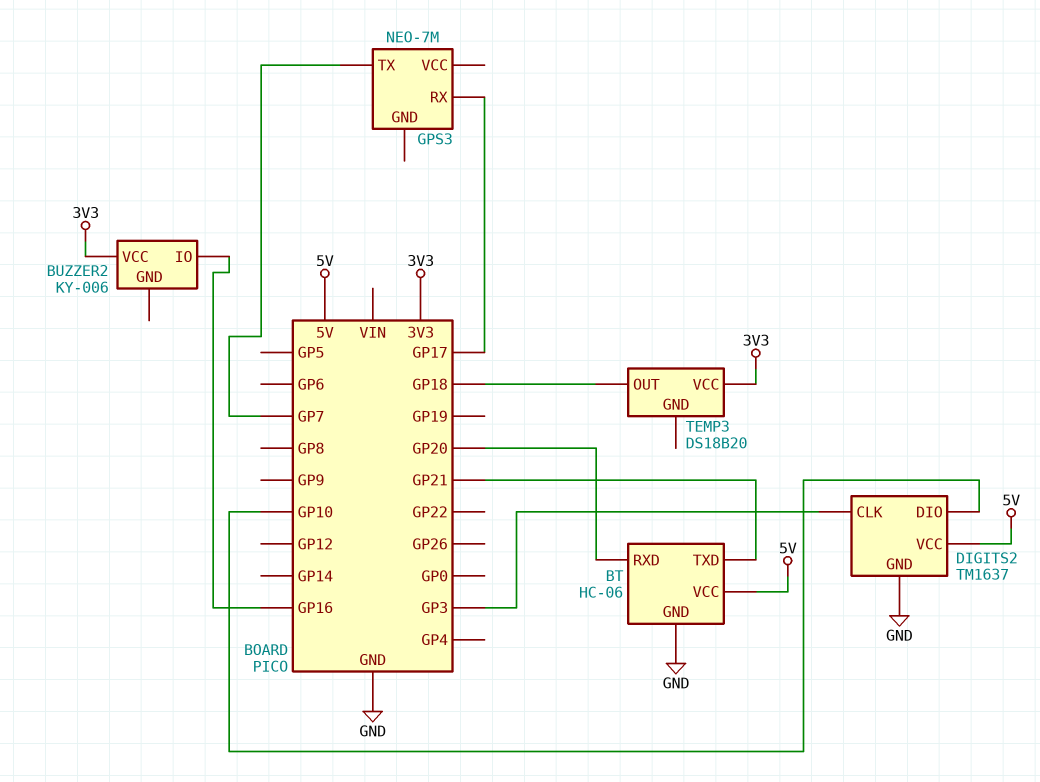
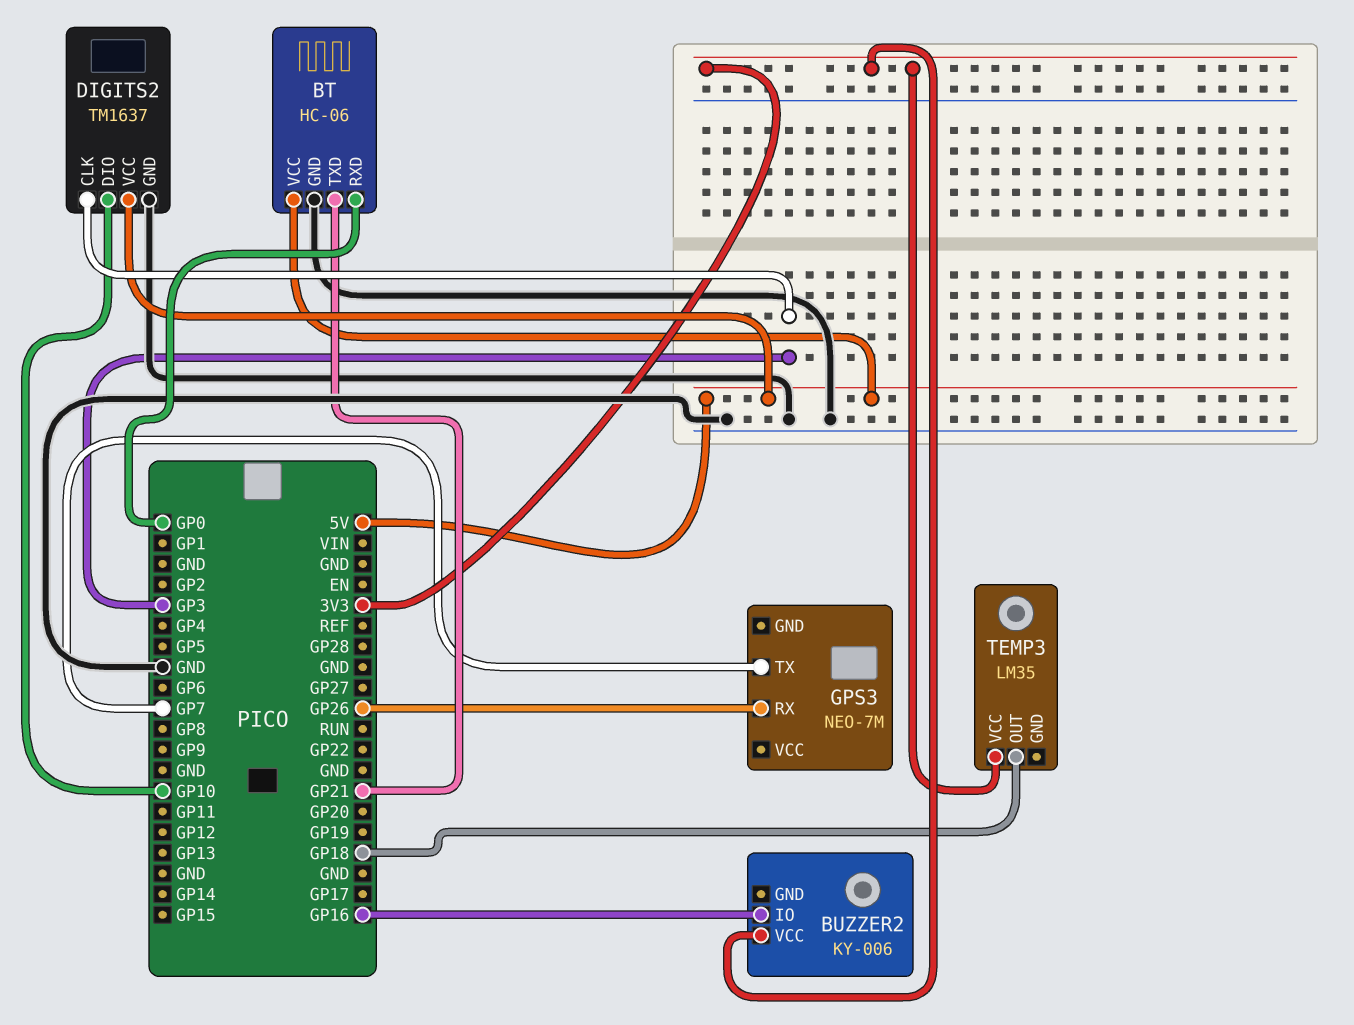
BT pin RXD: GP20 -> GP0
GPS3 pin RX: GP17 -> GP26
TEMP3: DS18B20 -> LM35

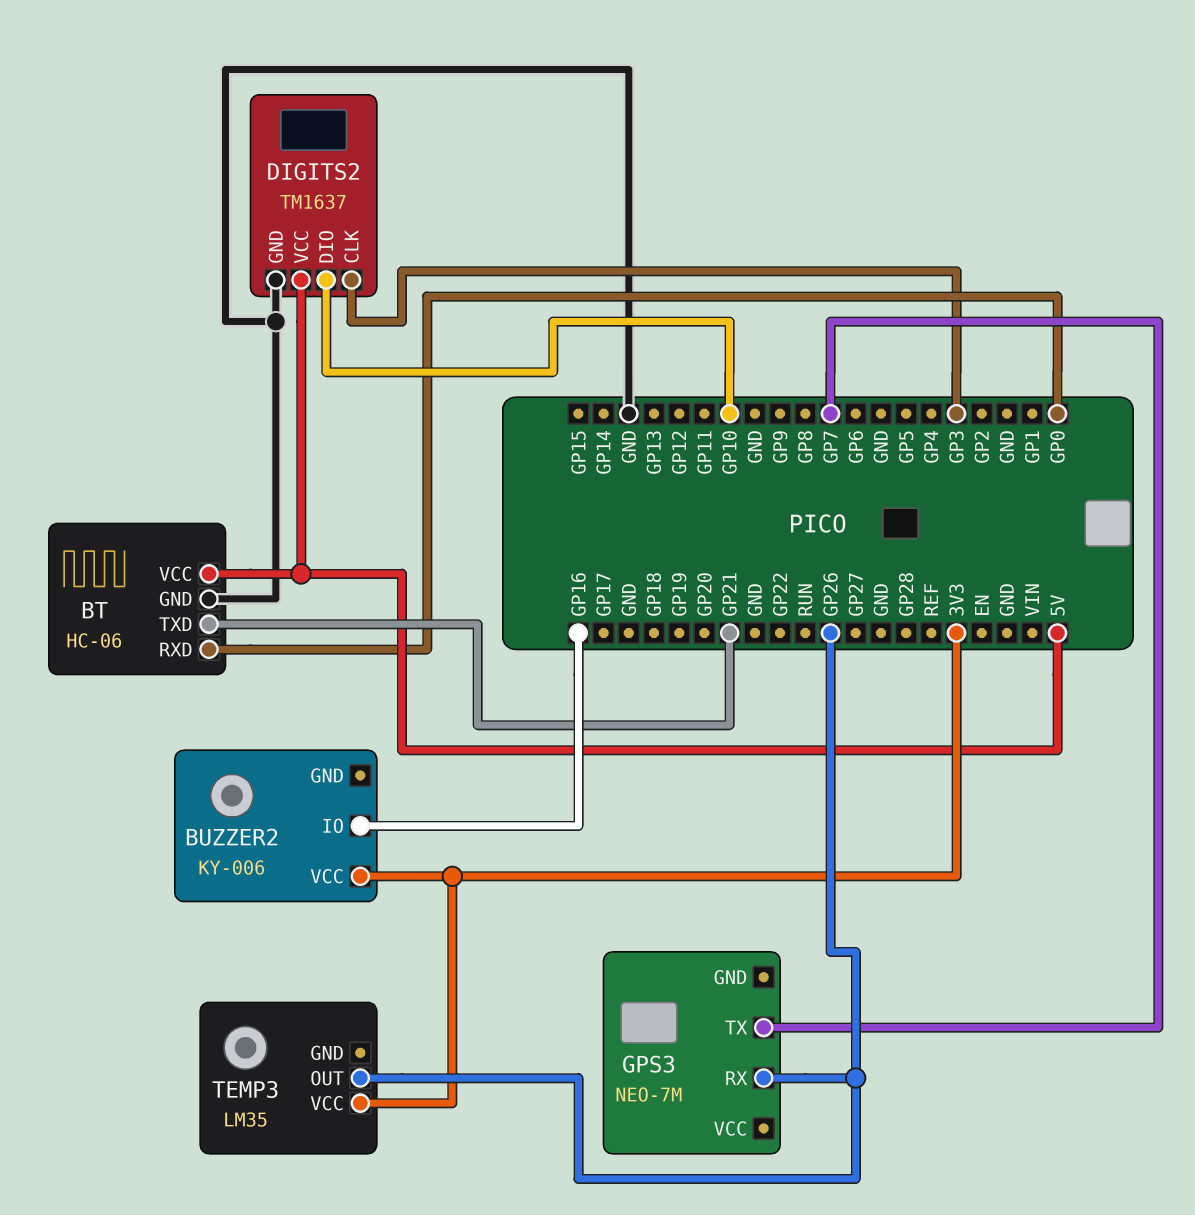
TEMP3 pin OUT: GP18 -> GP26

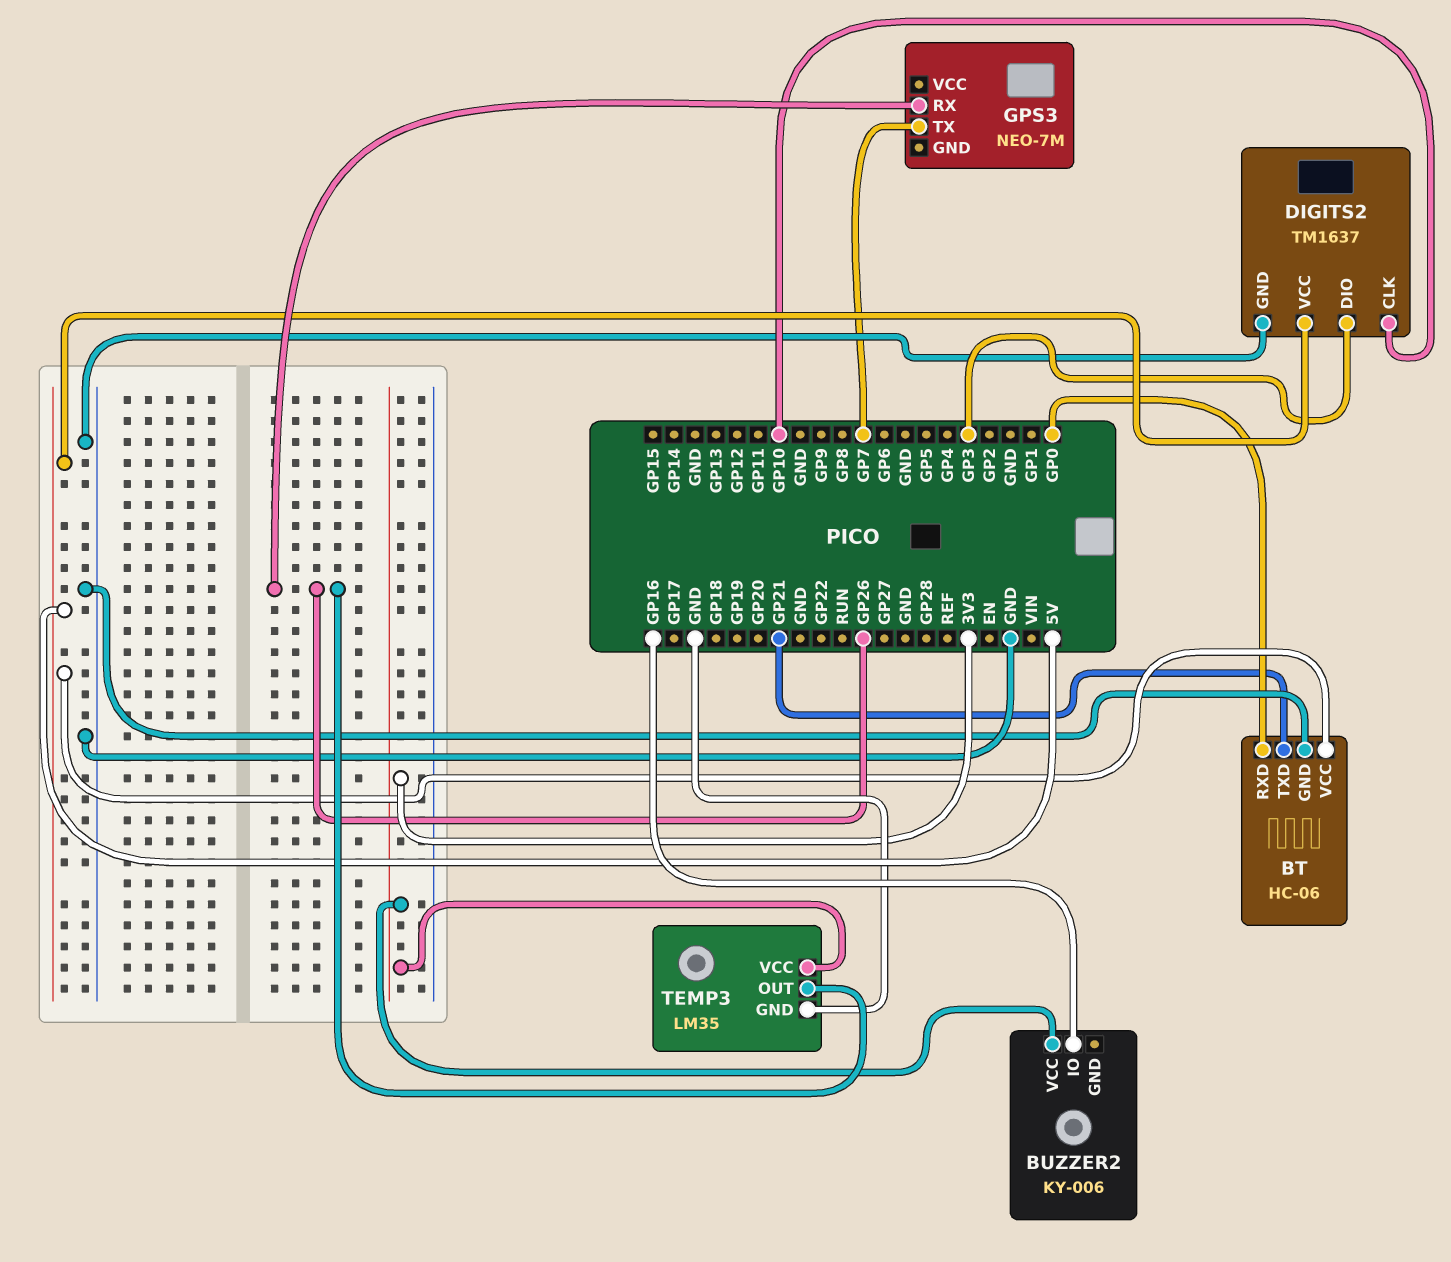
DIGITS2 pin CLK: GP3 -> GP10
DIGITS2 pin DIO: GP10 -> GP3
TEMP3 pin GND: none -> GND

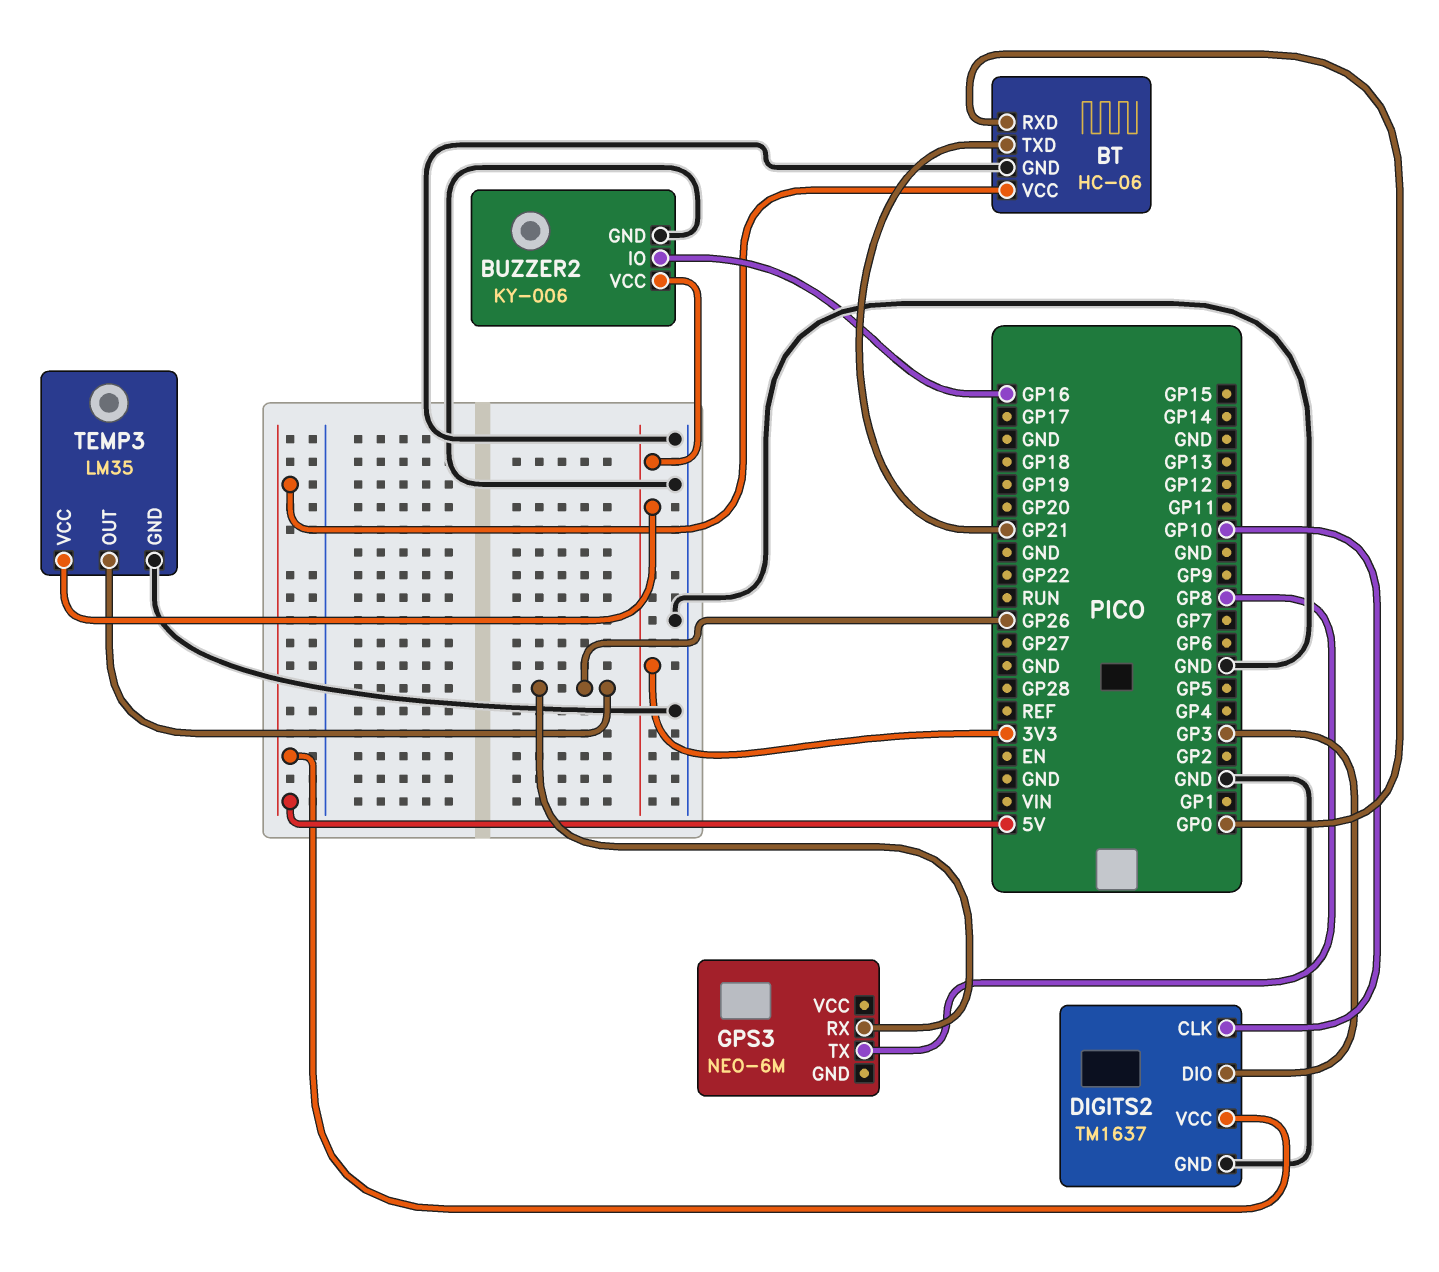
BUZZER2 pin GND: none -> GND
GPS3: NEO-7M -> NEO-6M
GPS3 pin TX: GP7 -> GP8

